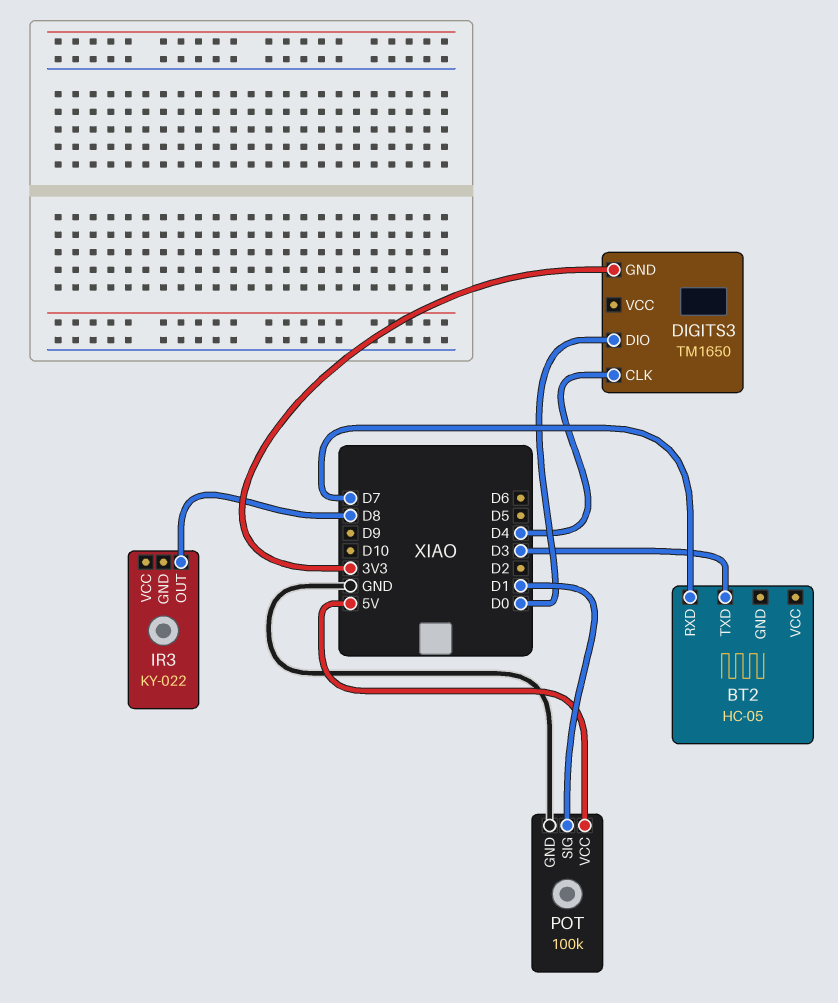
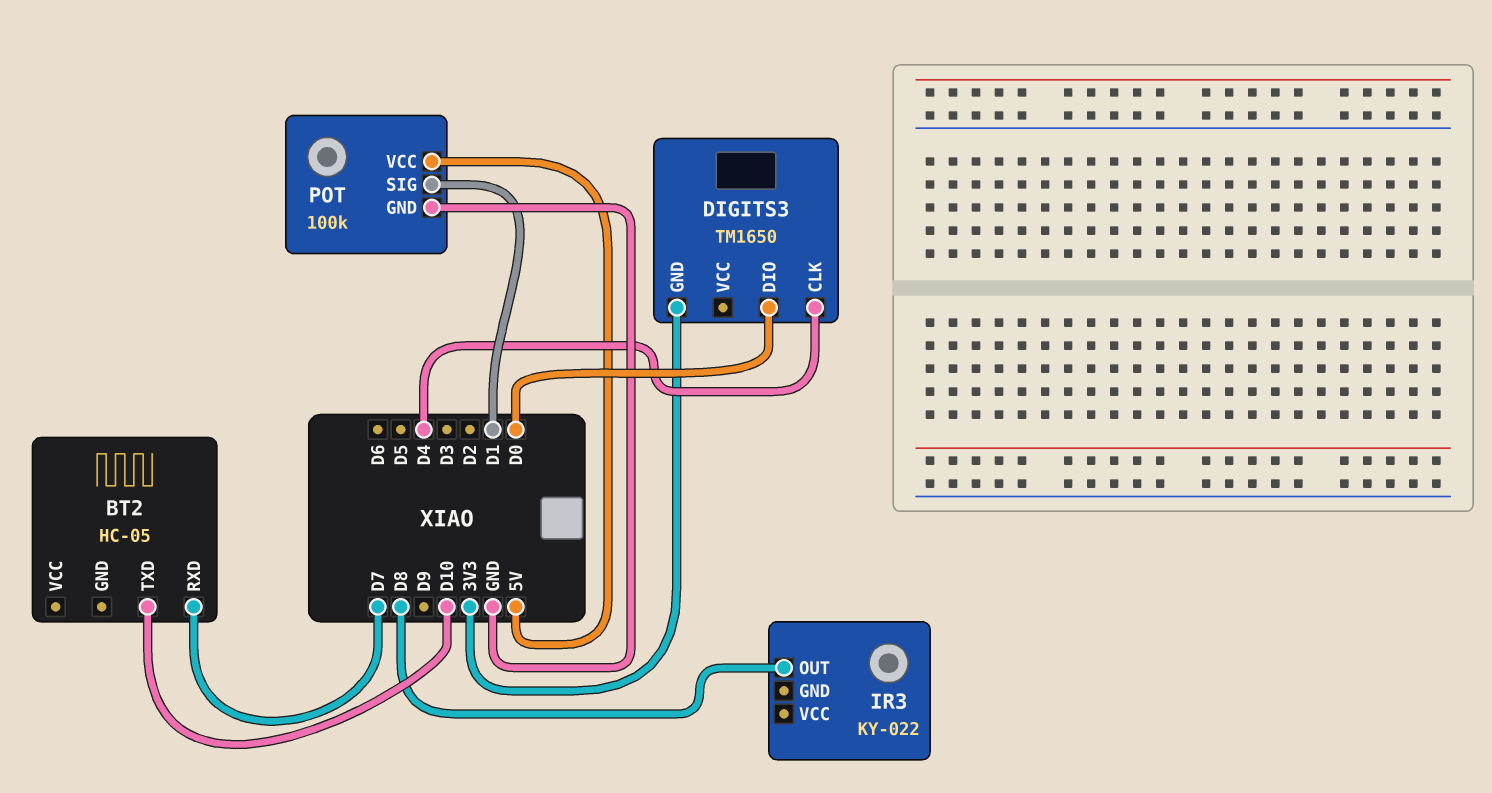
BT2 pin TXD: D3 -> D10

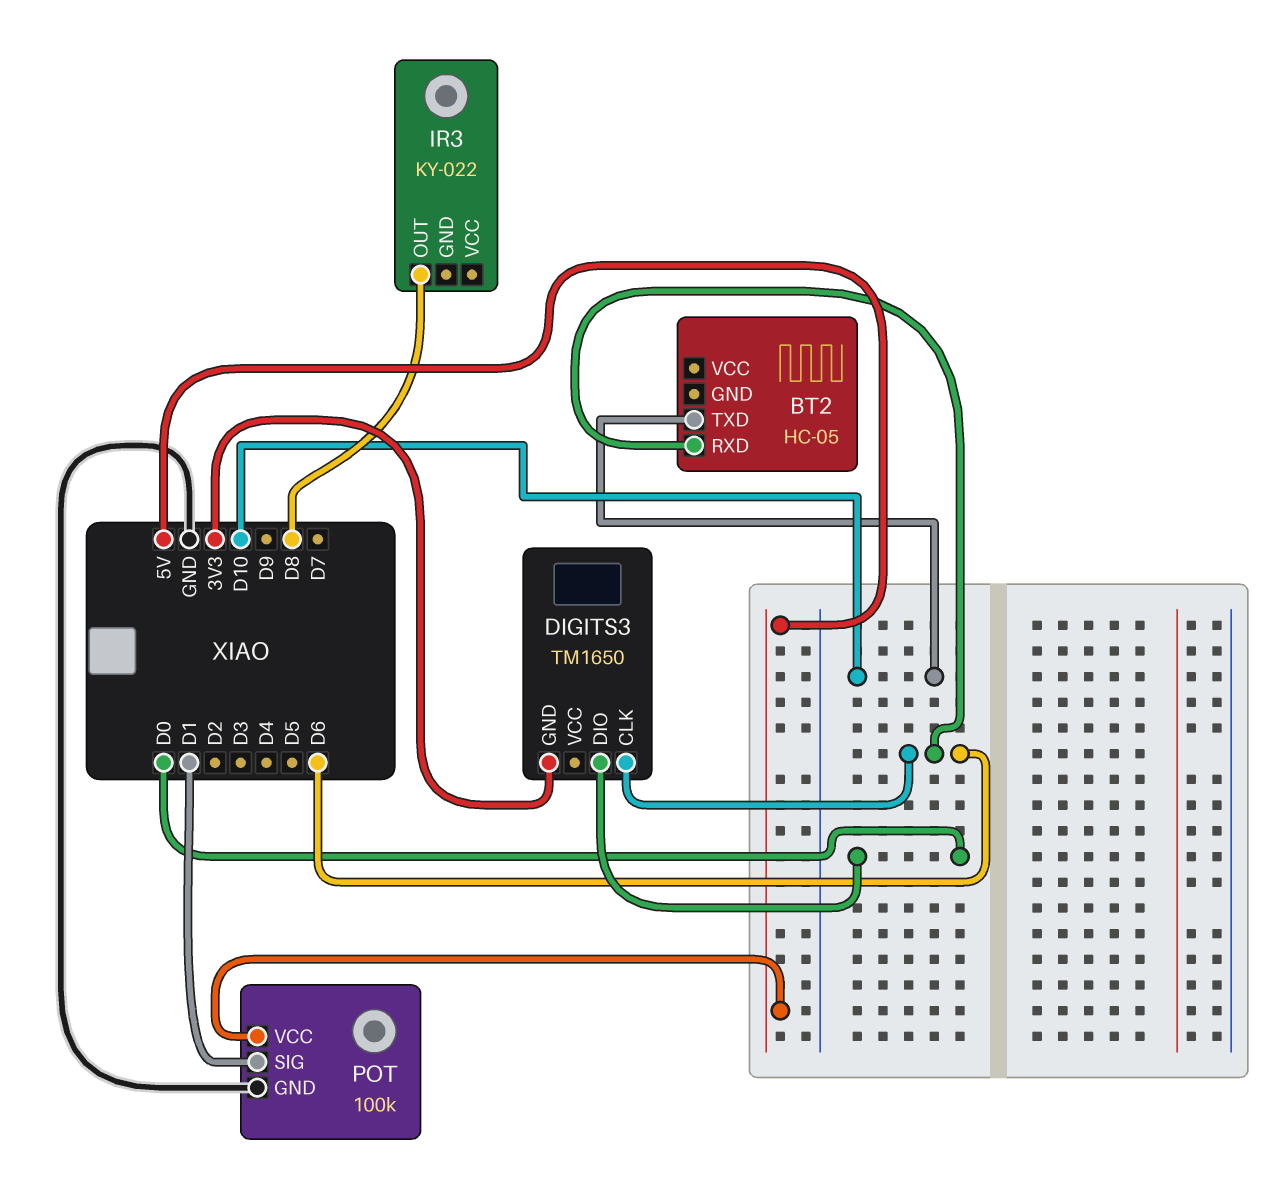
BT2 pin RXD: D7 -> D6
DIGITS3 pin CLK: D4 -> D6

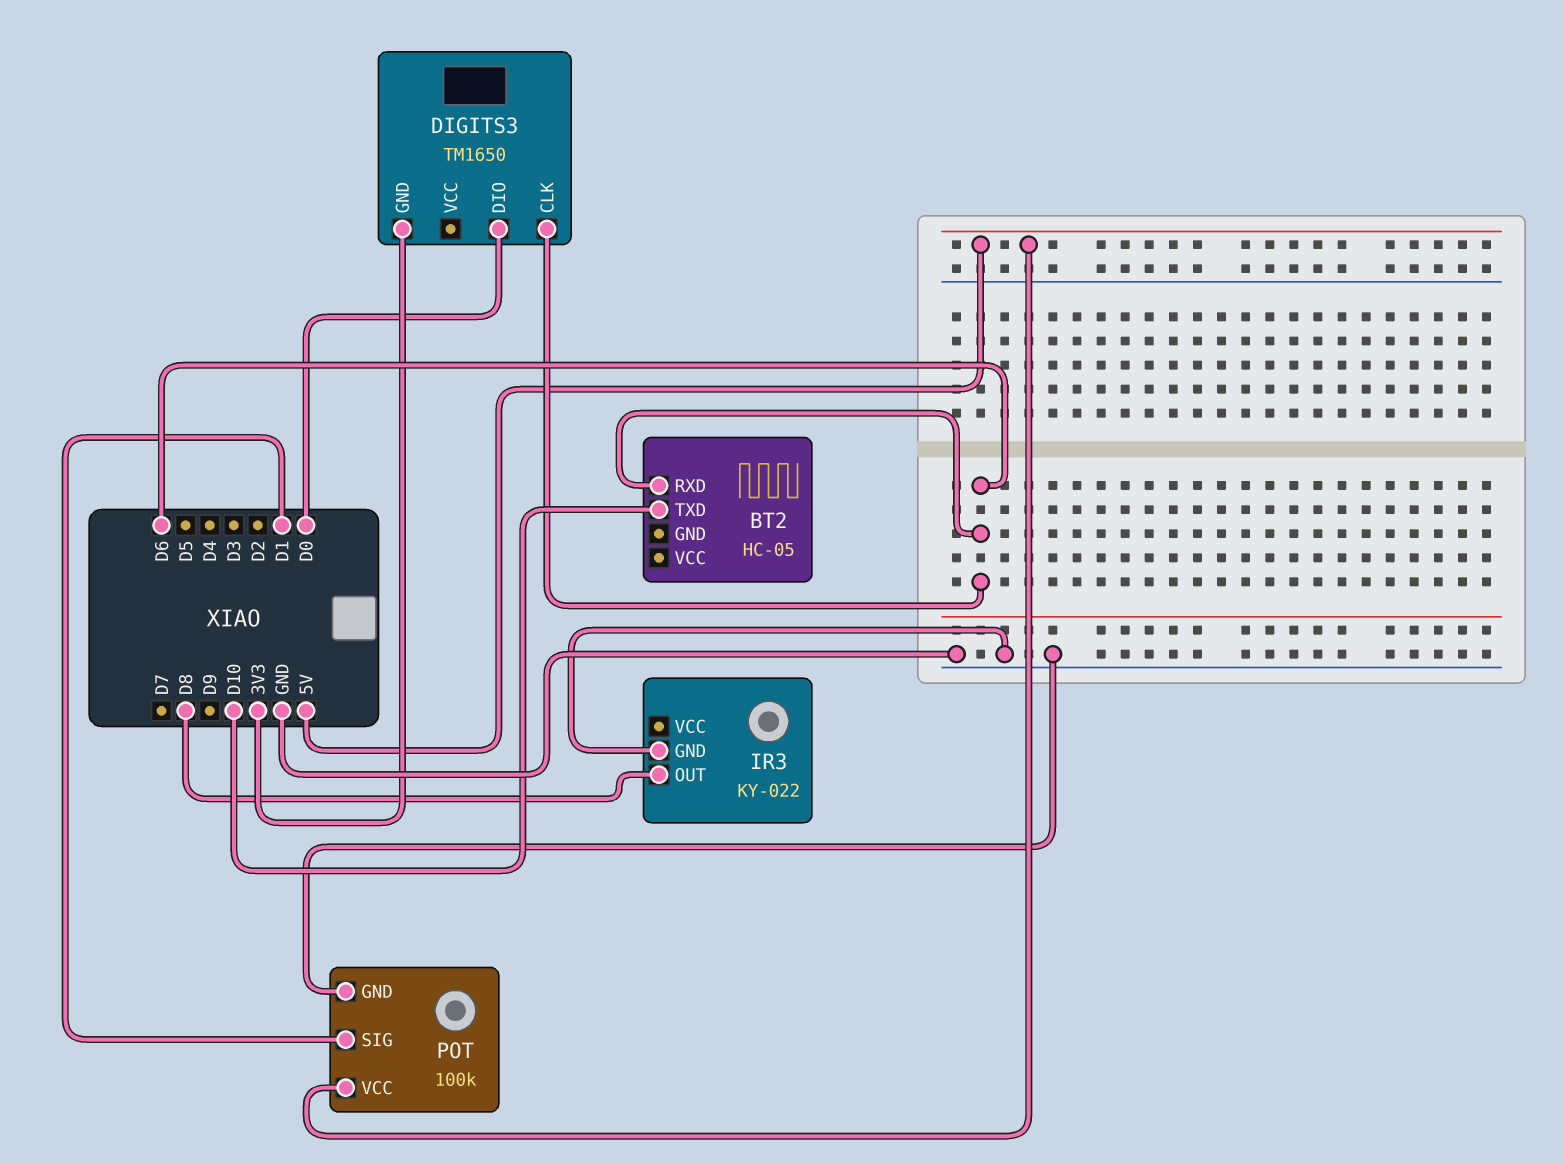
IR3 pin GND: none -> GND

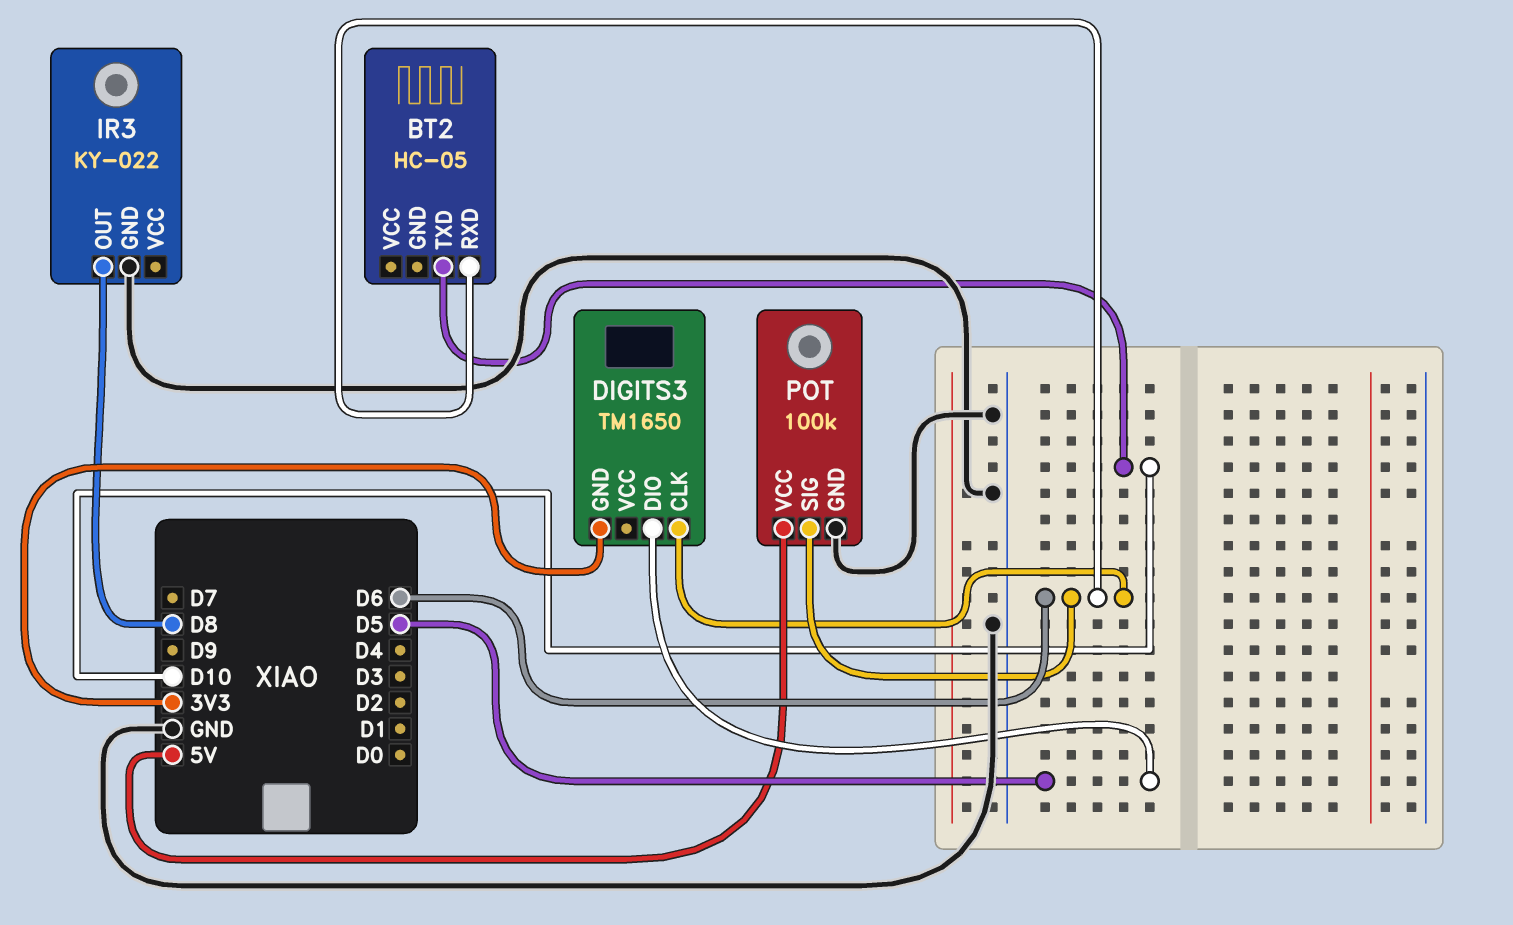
DIGITS3 pin DIO: D0 -> D5
POT pin SIG: D1 -> D6

